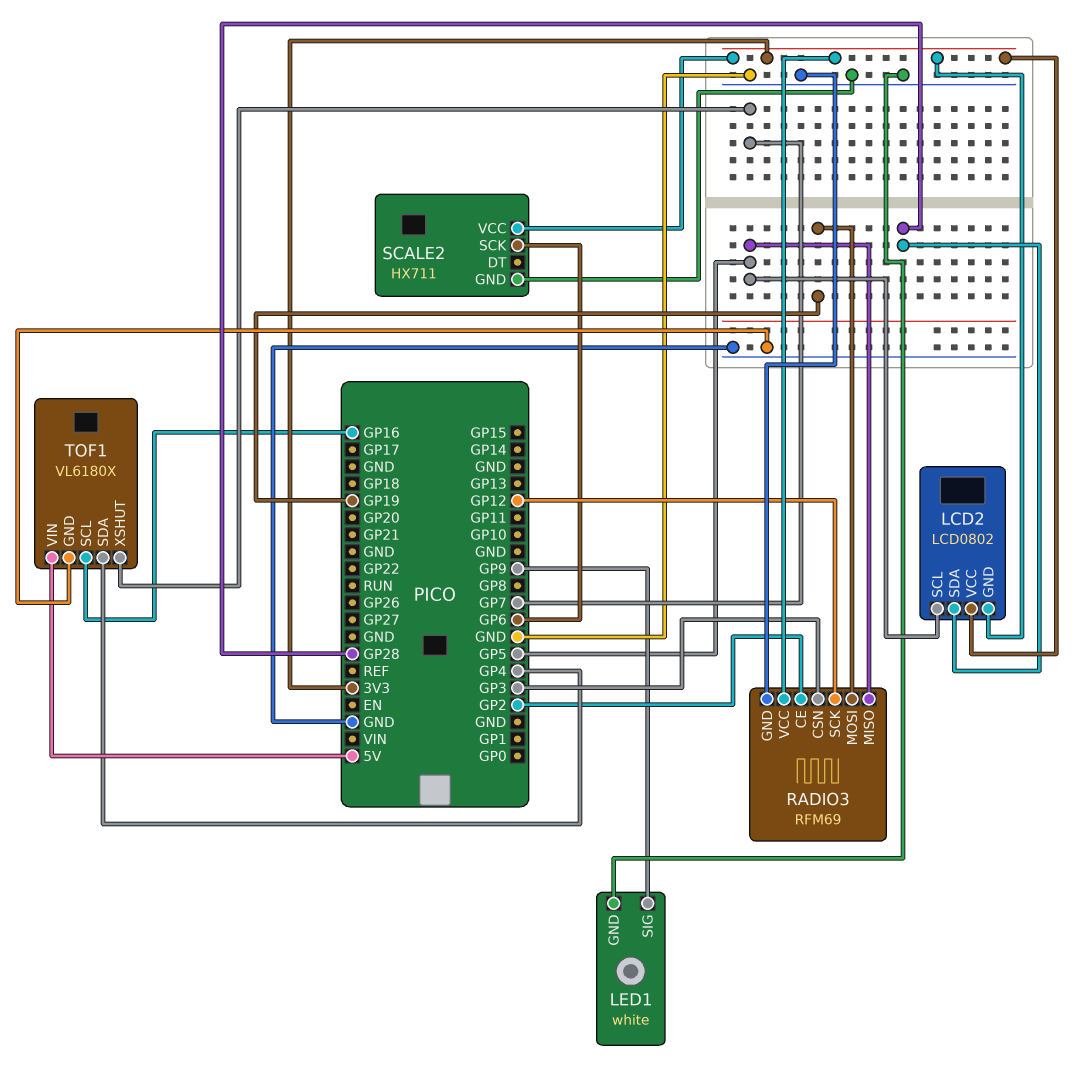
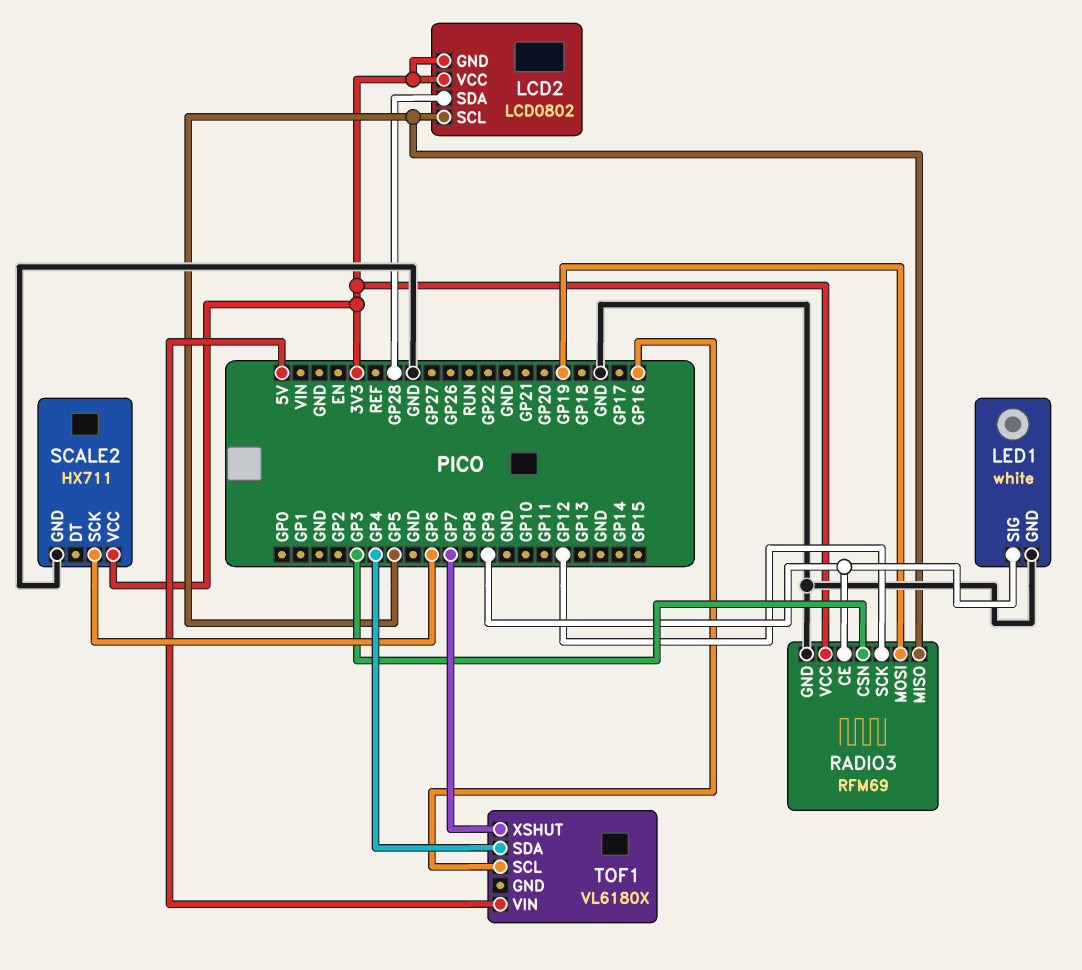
RADIO3 pin CE: GP2 -> GP9
TOF1 pin GND: GND -> none

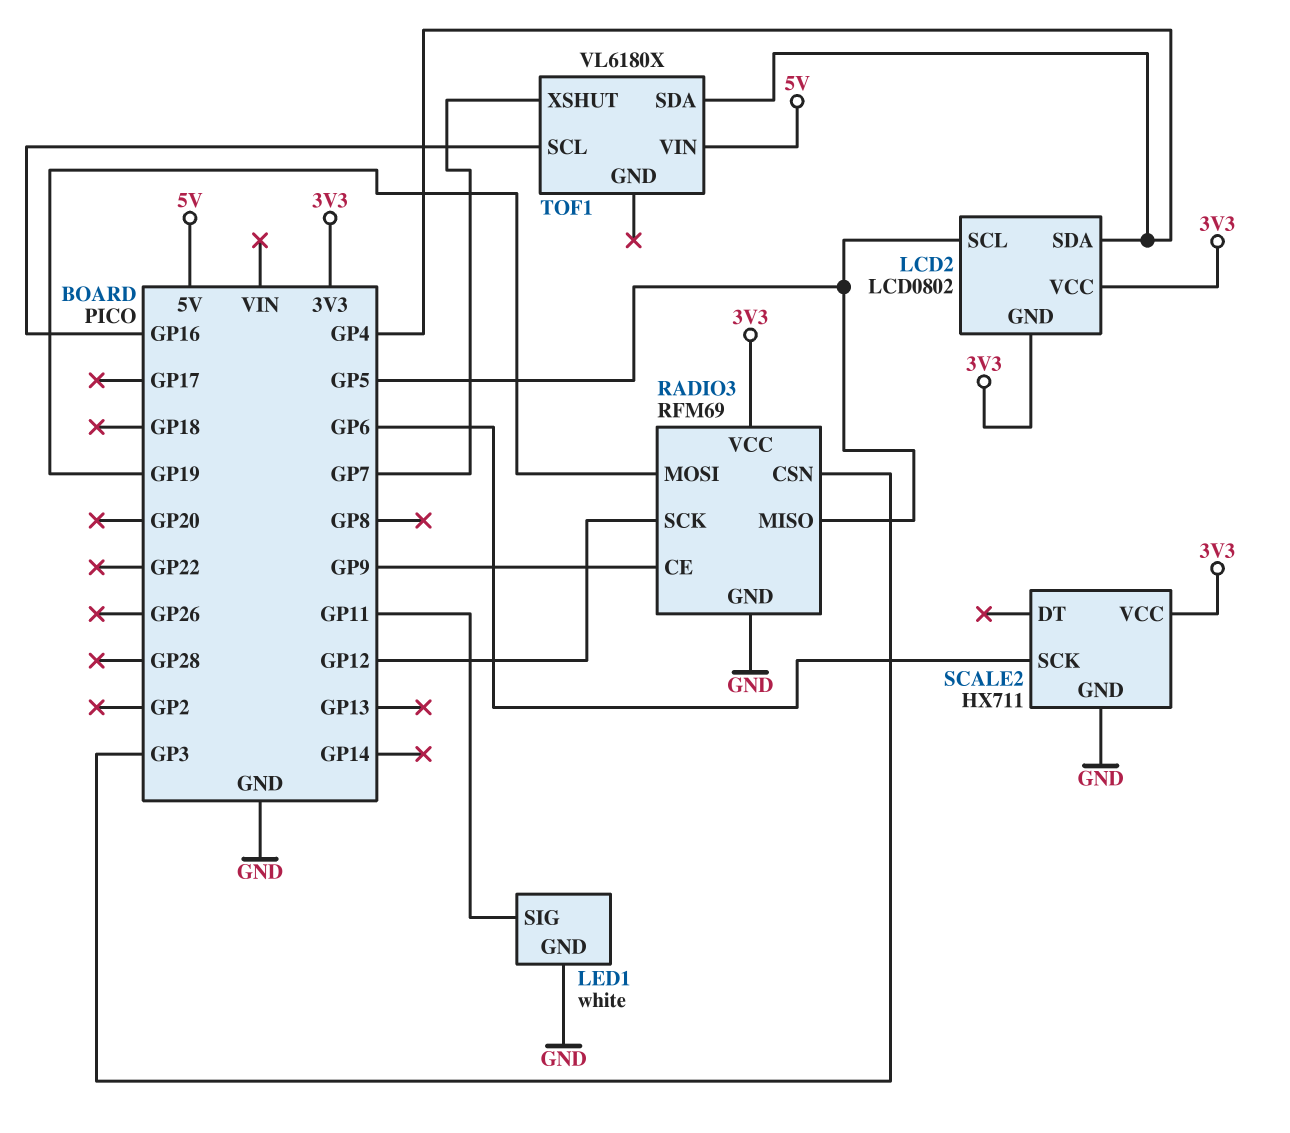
LCD2 pin SDA: GP28 -> GP4
LED1 pin SIG: GP9 -> GP11

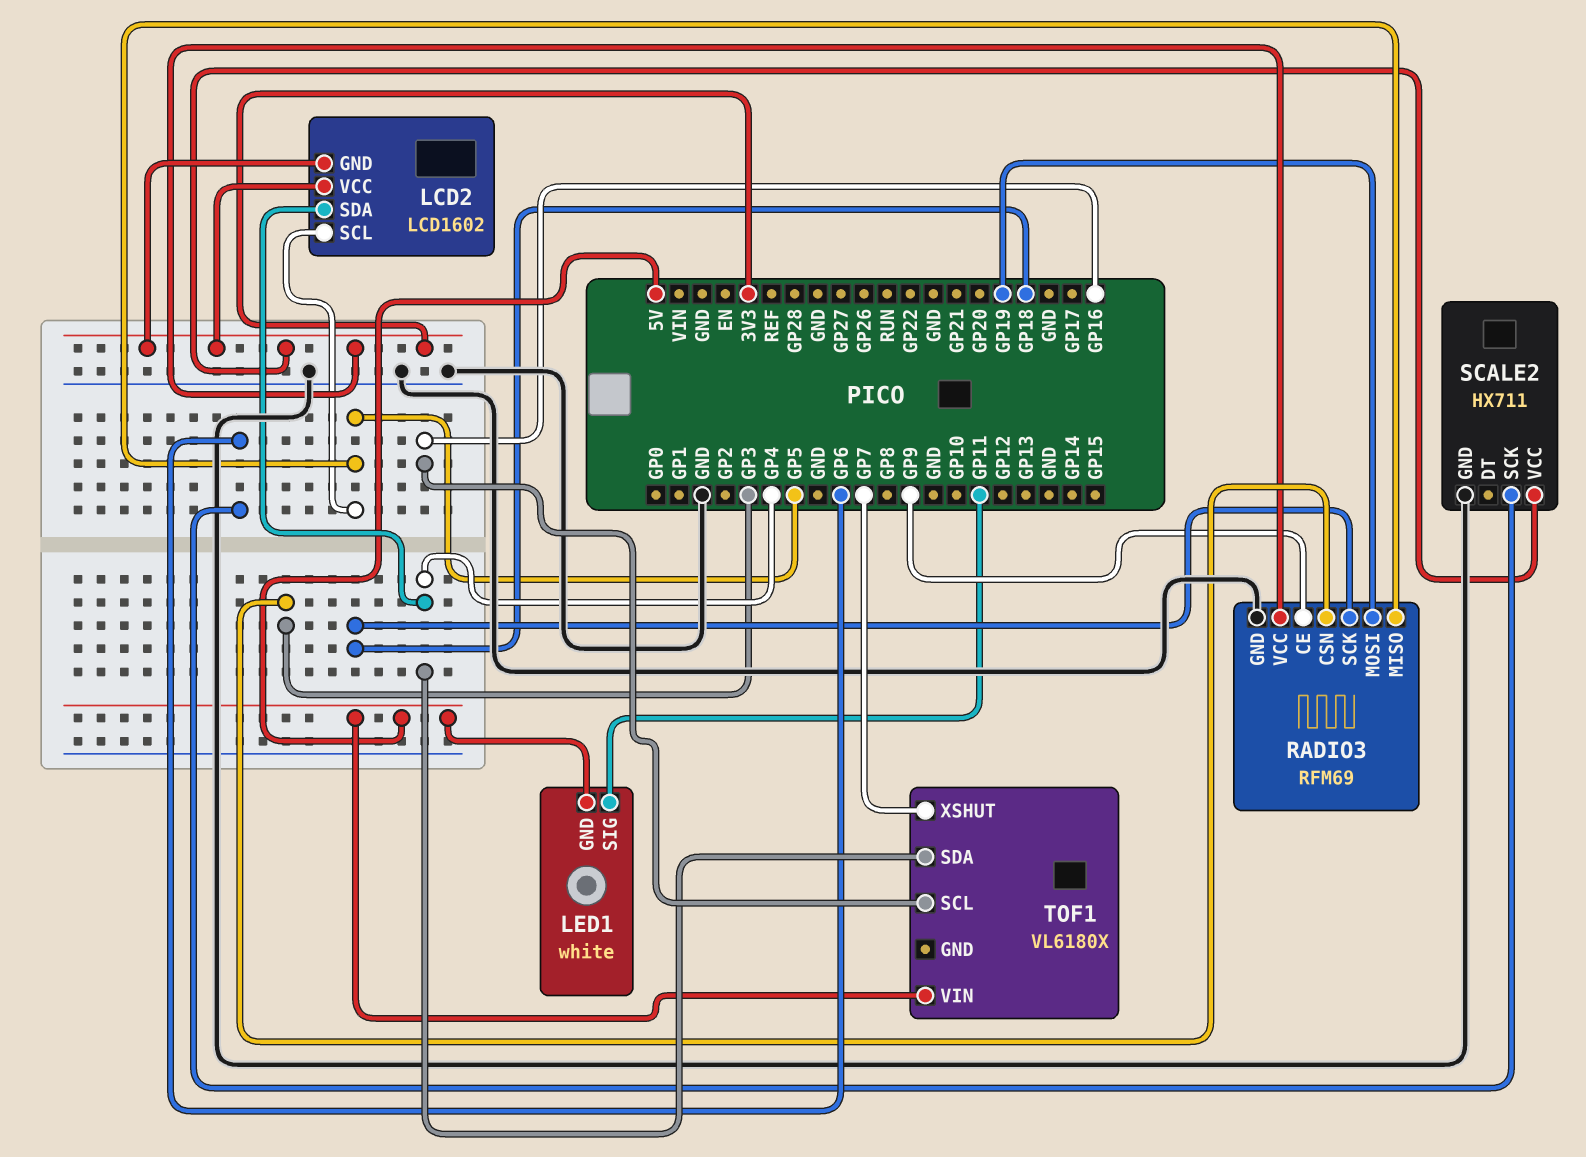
LCD2: LCD0802 -> LCD1602
LED1 pin GND: GND -> 5V
RADIO3 pin SCK: GP12 -> GP18

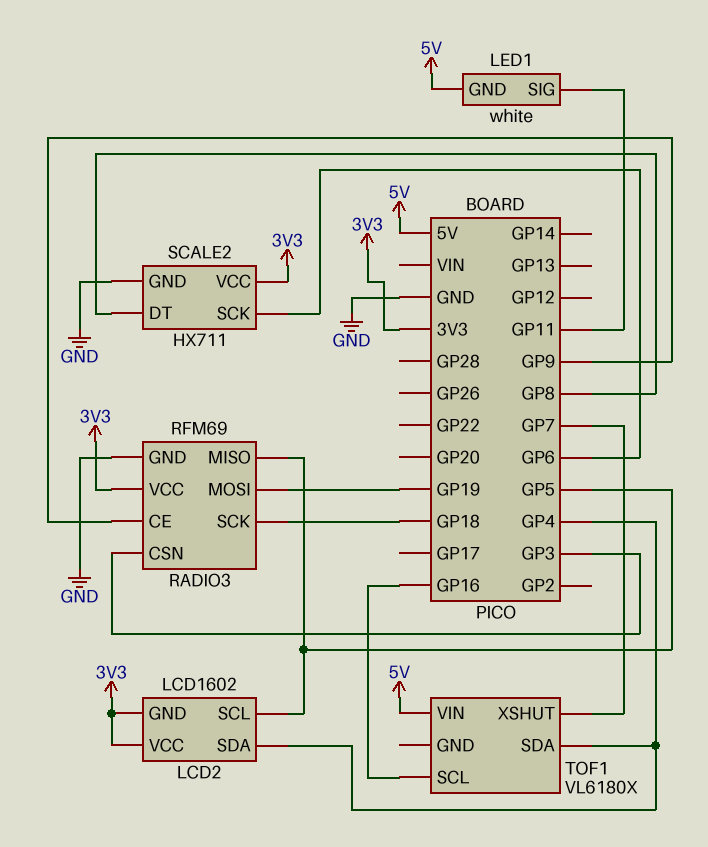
SCALE2 pin DT: none -> GP8

